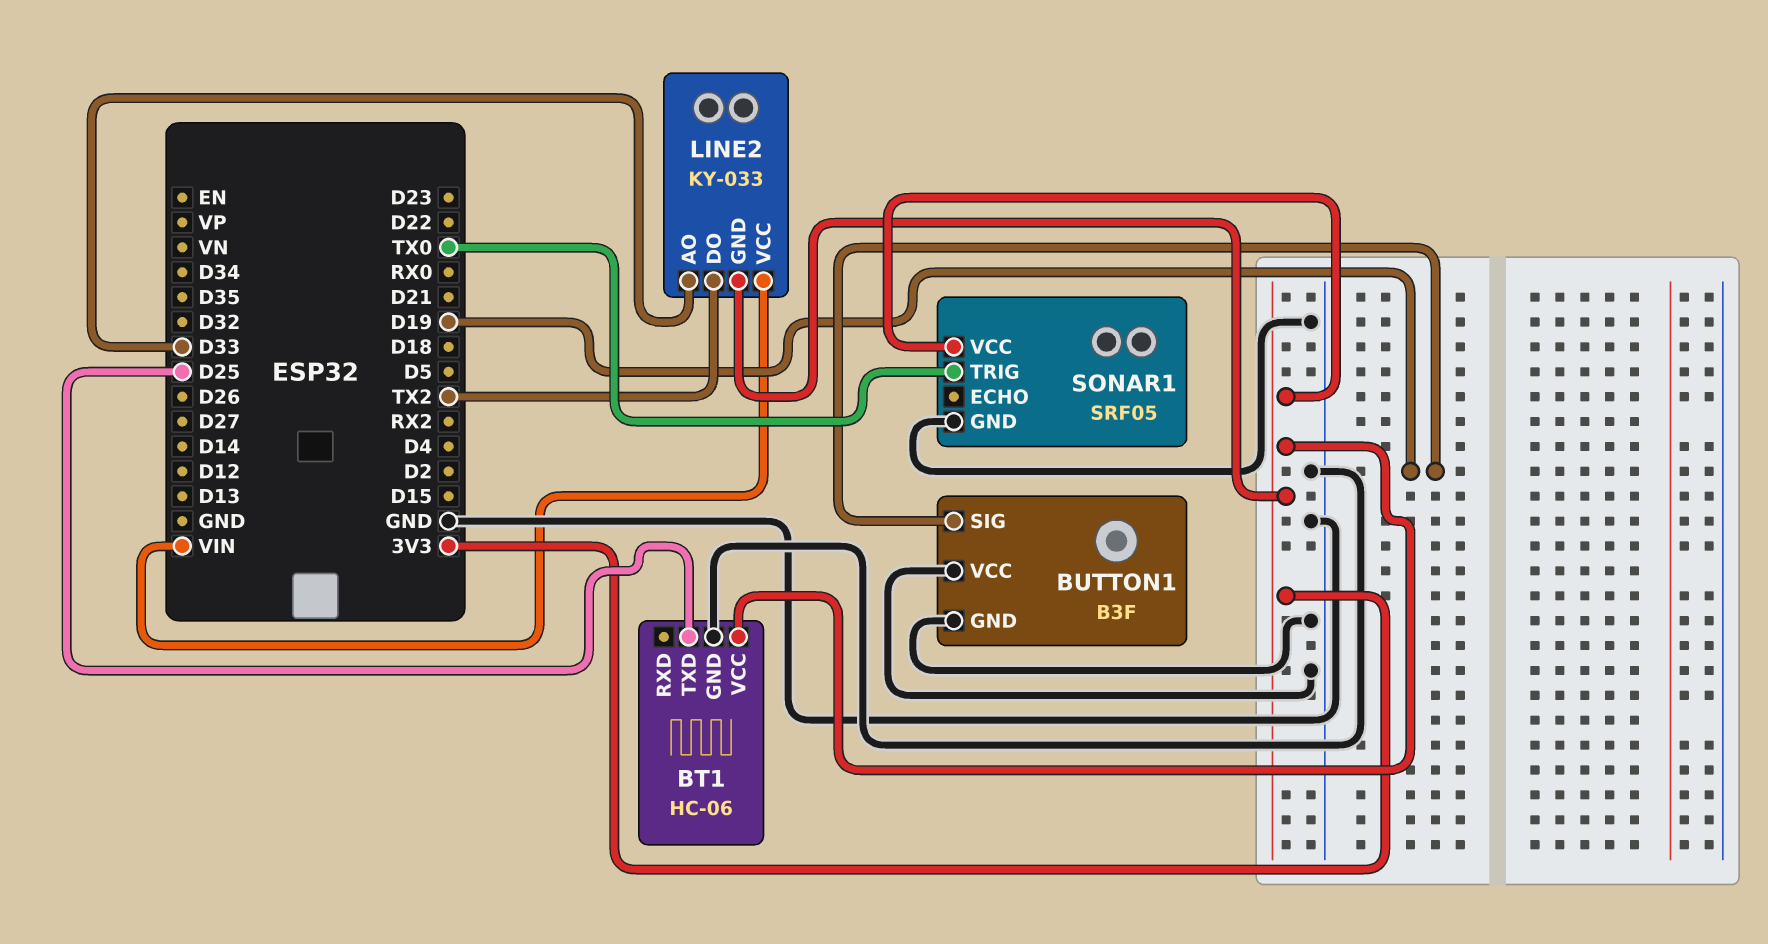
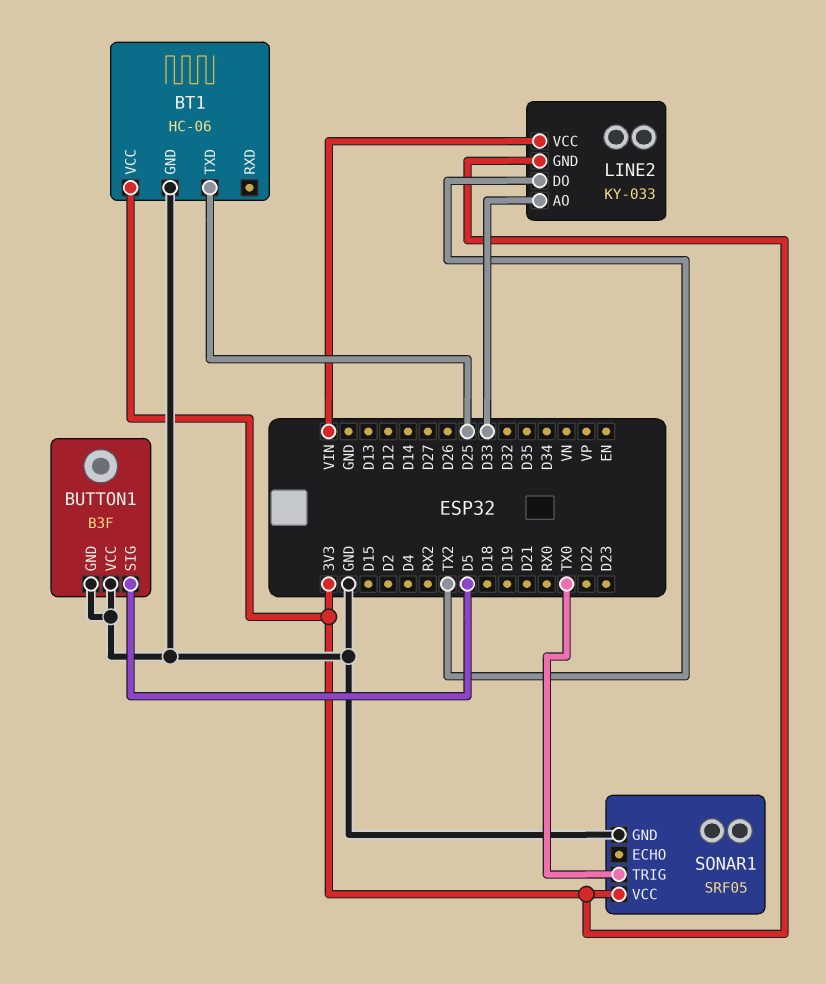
BUTTON1 pin SIG: D19 -> D5

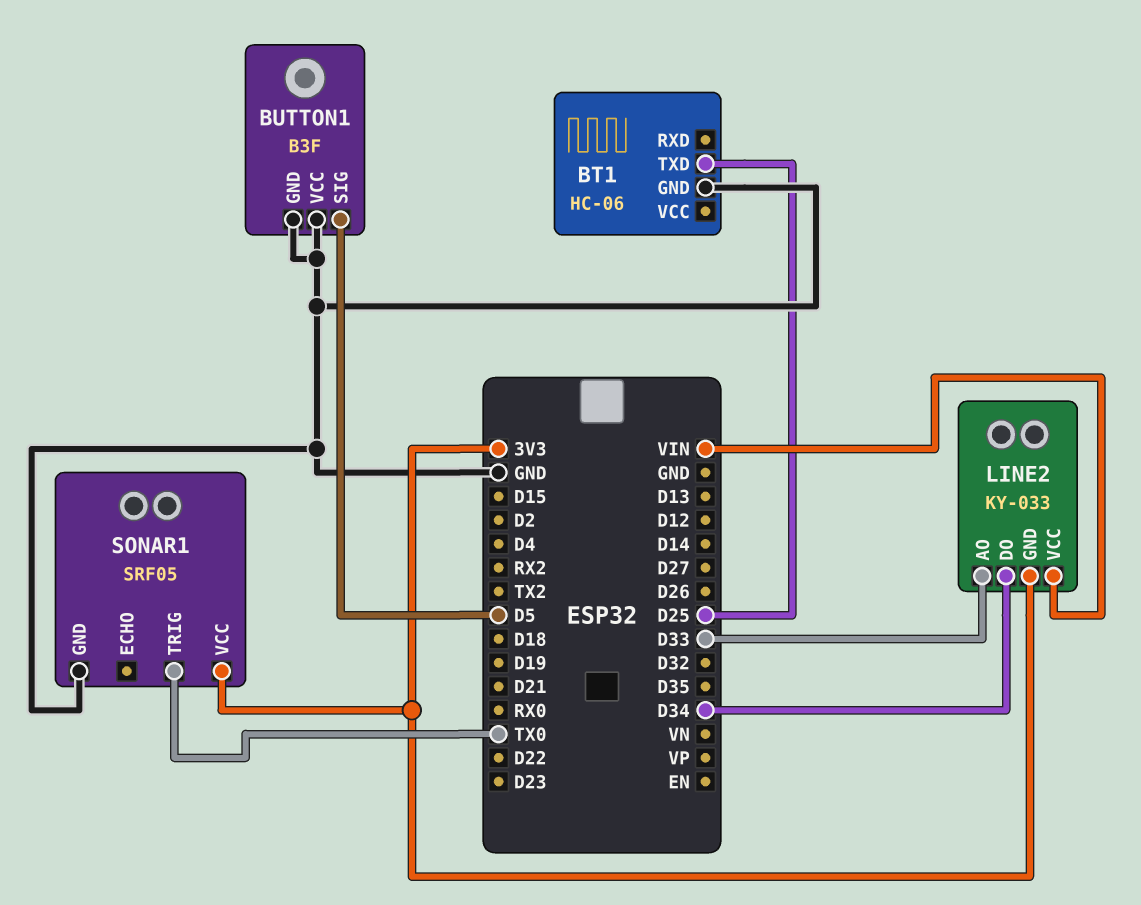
BT1 pin VCC: 3V3 -> none
LINE2 pin DO: TX2 -> D34

